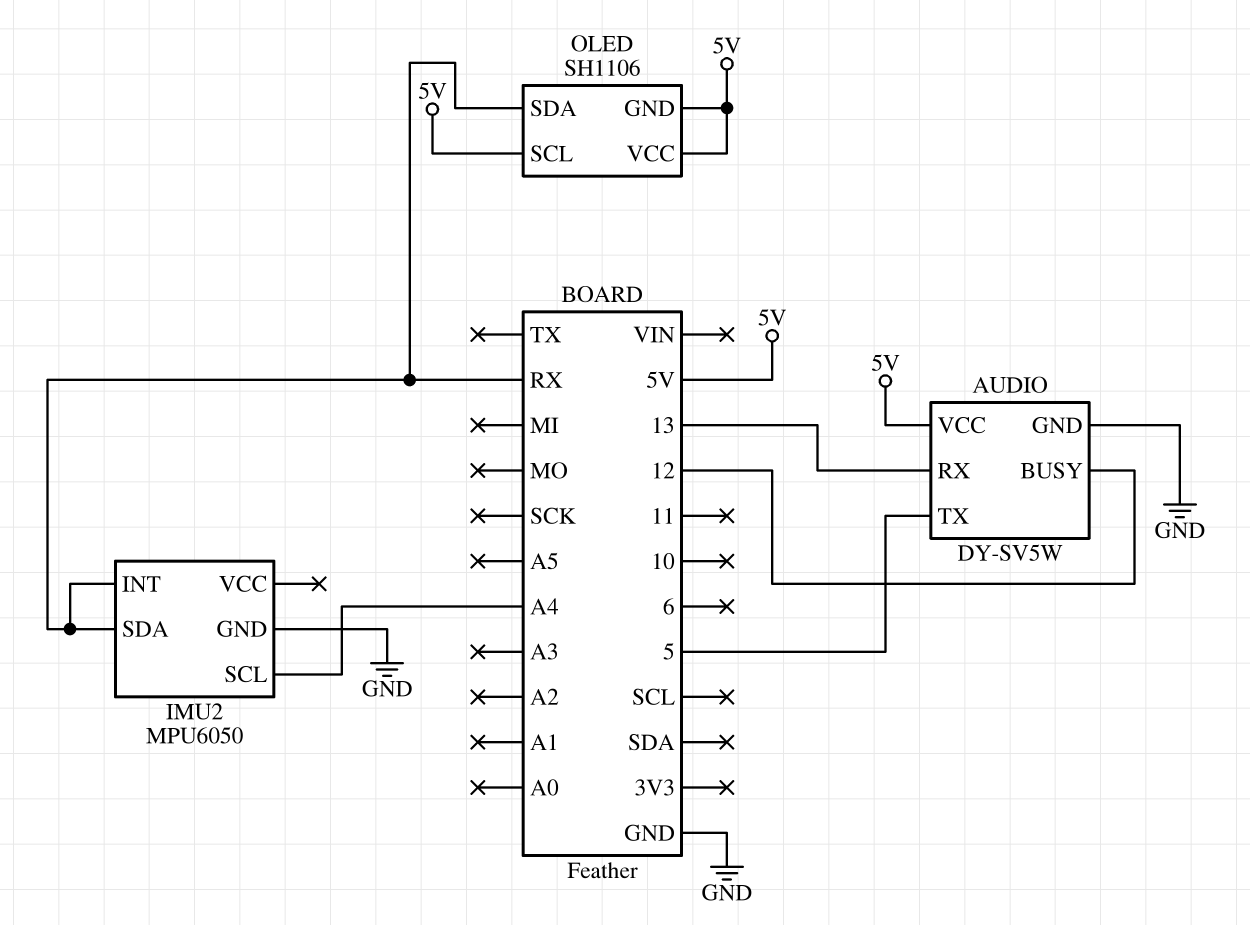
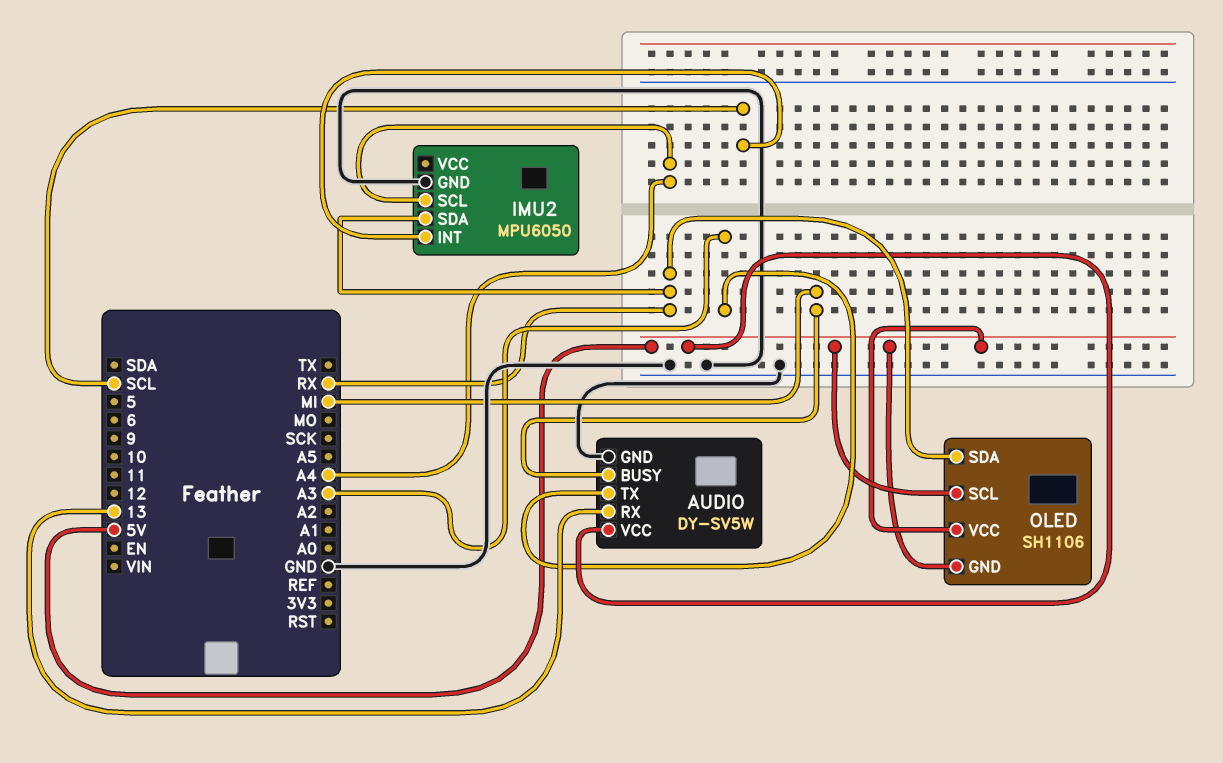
AUDIO pin BUSY: 12 -> MI
AUDIO pin TX: 5 -> A3
IMU2 pin INT: RX -> SCL

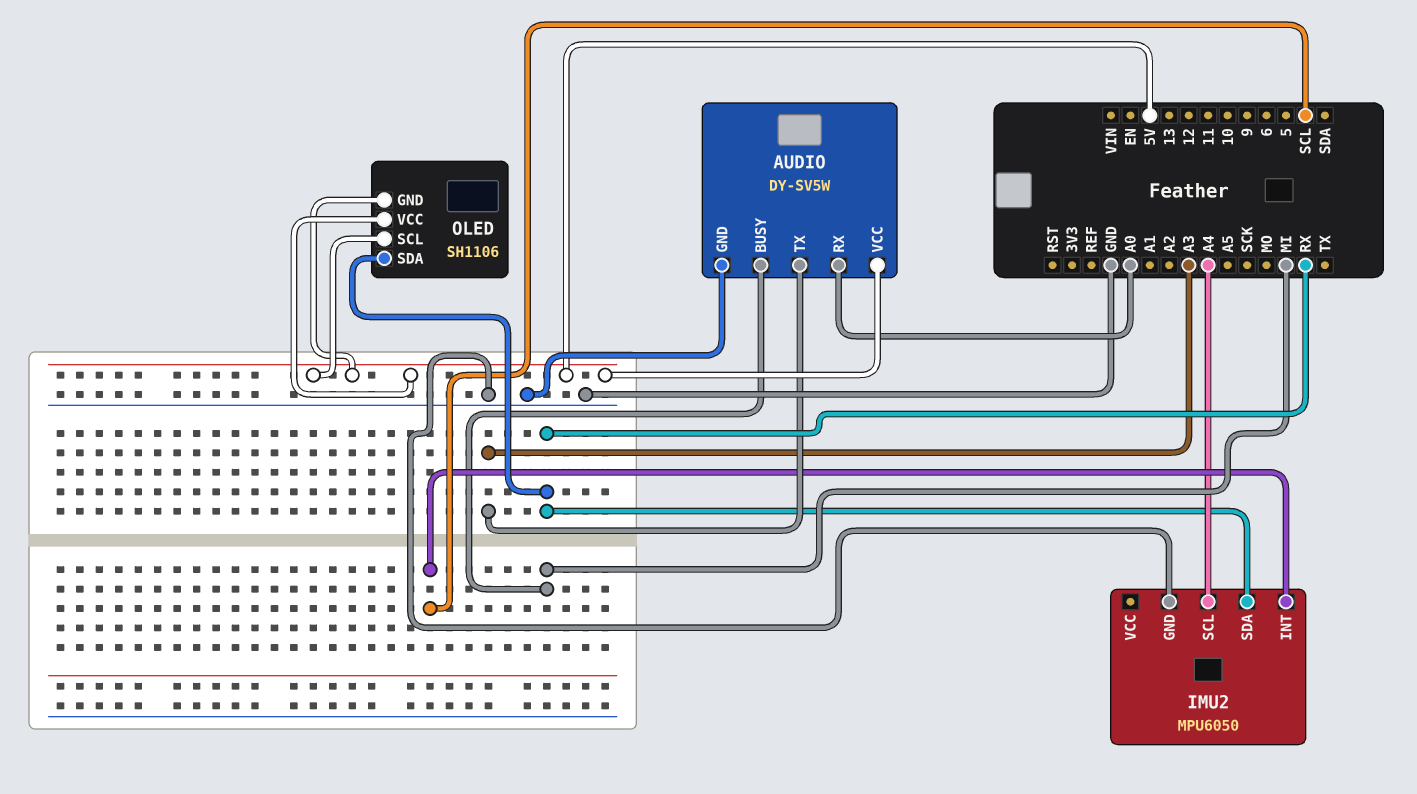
AUDIO pin RX: 13 -> A0

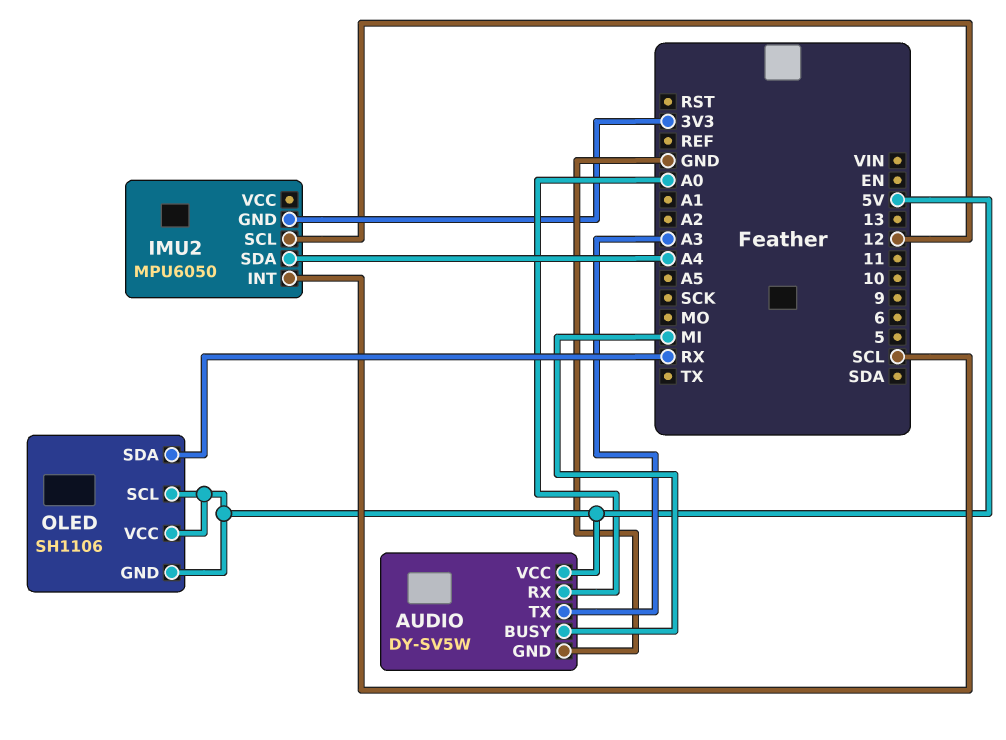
IMU2 pin GND: GND -> 3V3
IMU2 pin SCL: A4 -> 12
IMU2 pin SDA: RX -> A4

